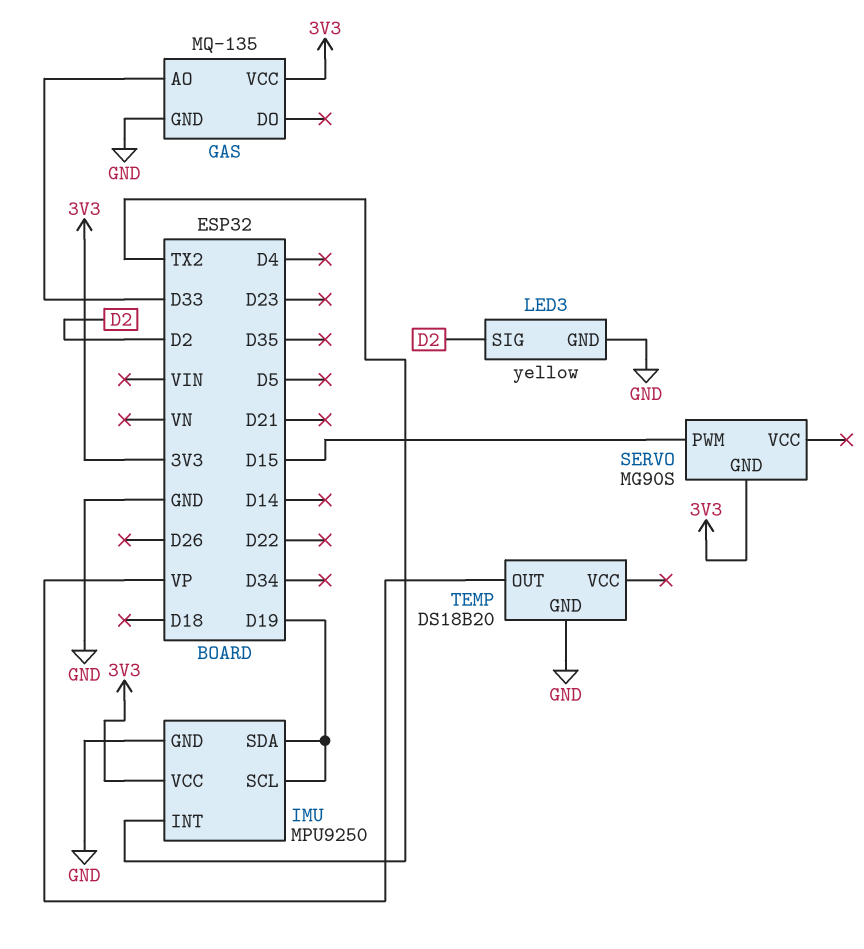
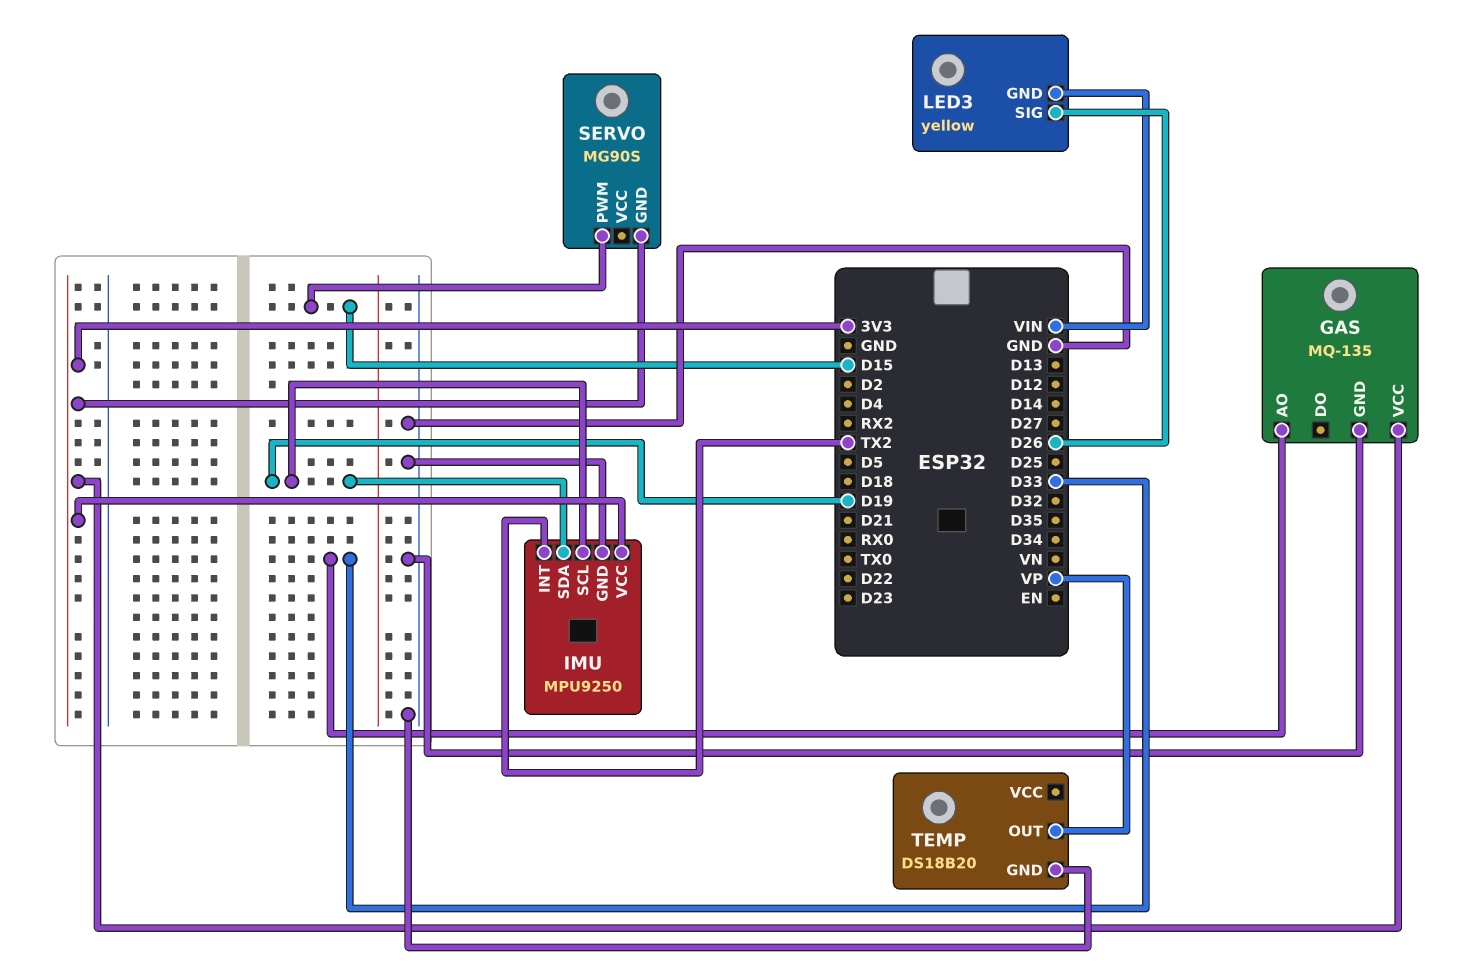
LED3 pin GND: GND -> VIN
LED3 pin SIG: D2 -> D26

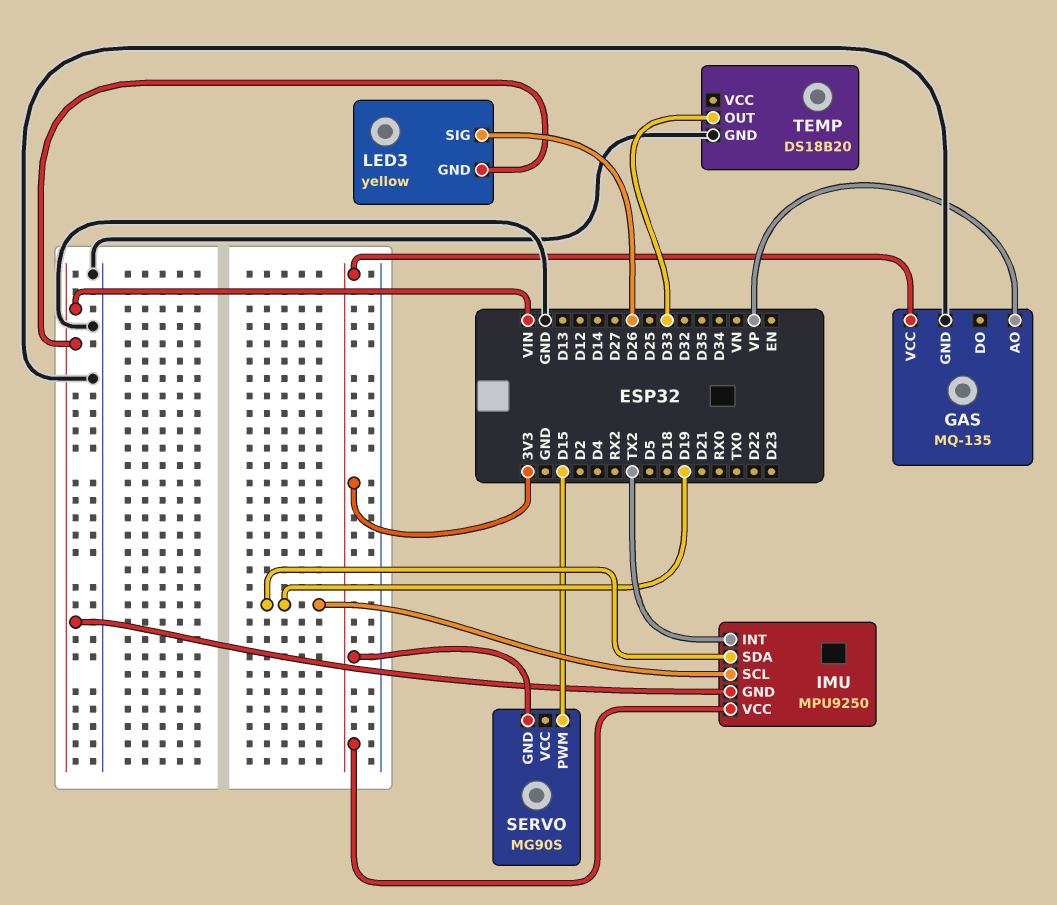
GAS pin AO: D33 -> VP
IMU pin GND: GND -> VIN
TEMP pin OUT: VP -> D33

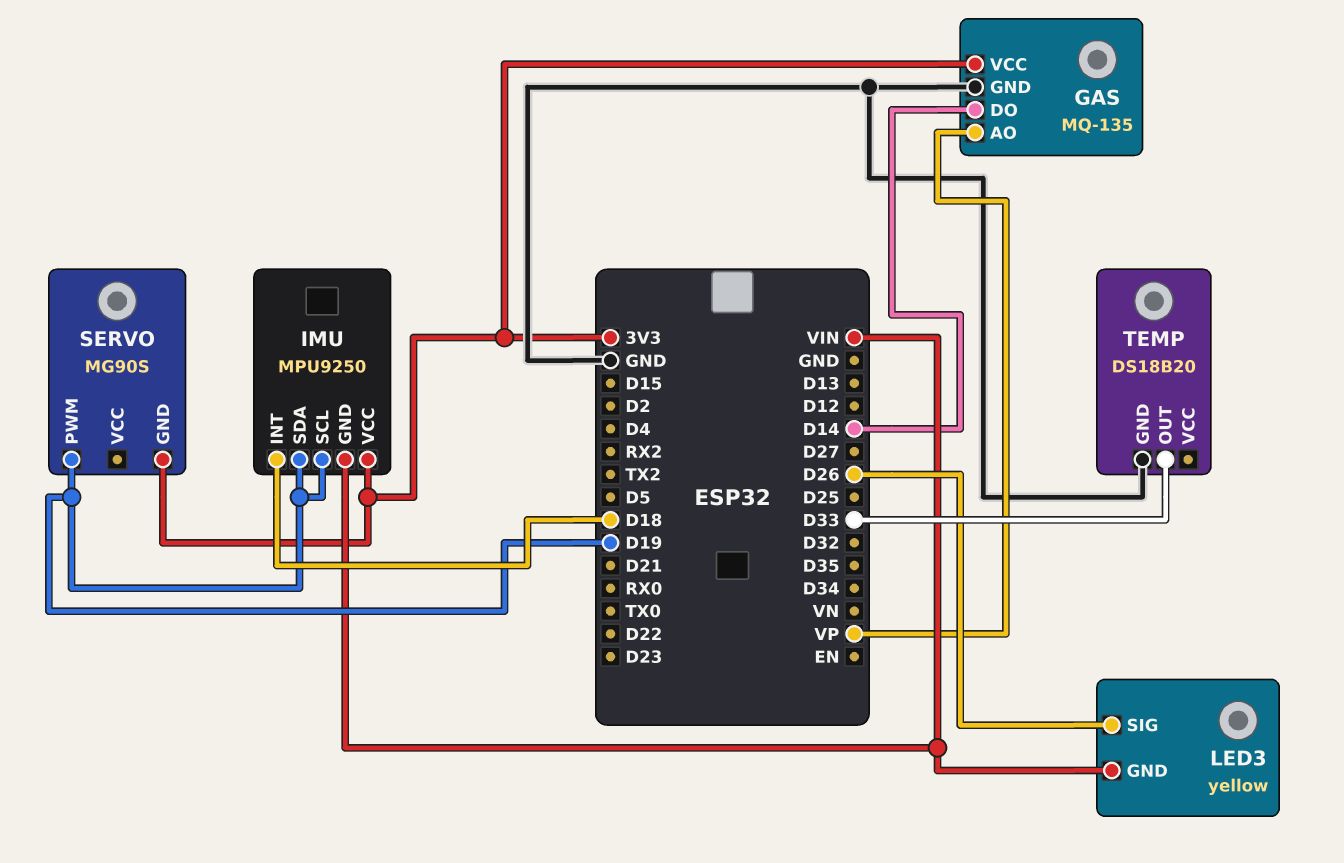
GAS pin DO: none -> D14
IMU pin INT: TX2 -> D18
SERVO pin PWM: D15 -> D19

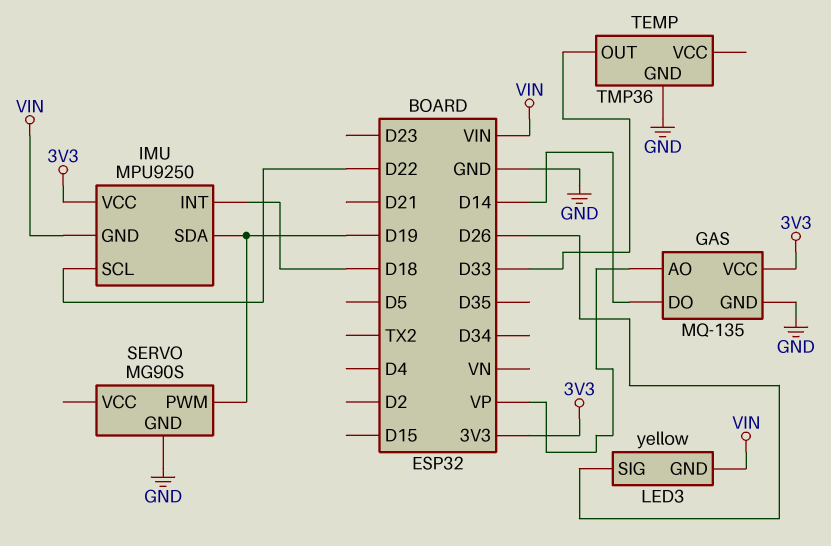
IMU pin SCL: D19 -> D22
SERVO pin GND: 3V3 -> GND
TEMP: DS18B20 -> TMP36

